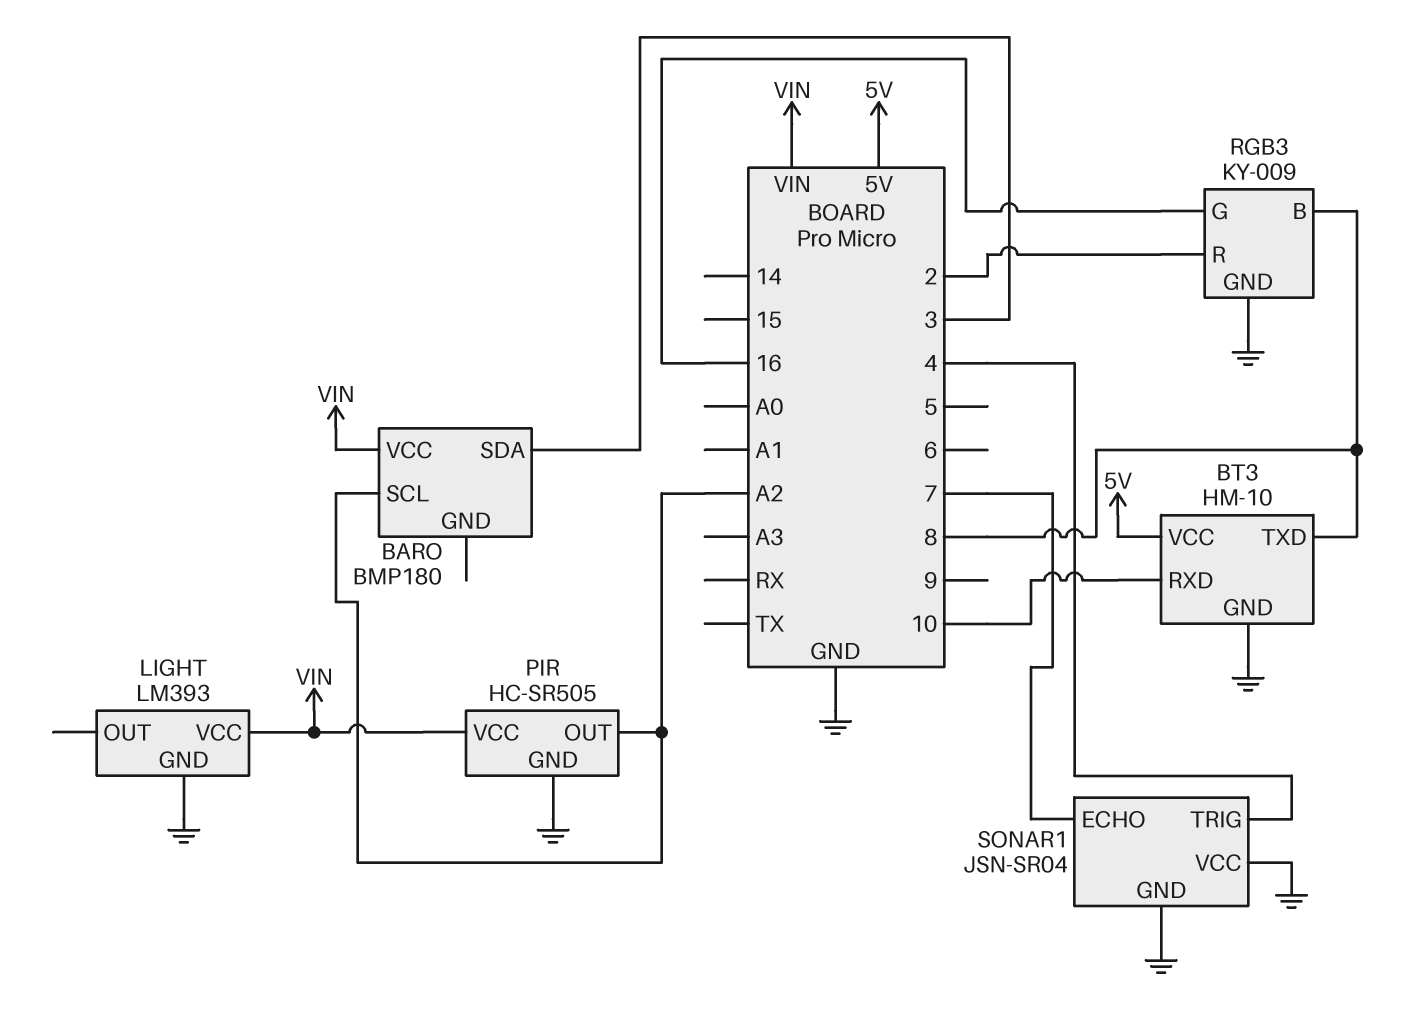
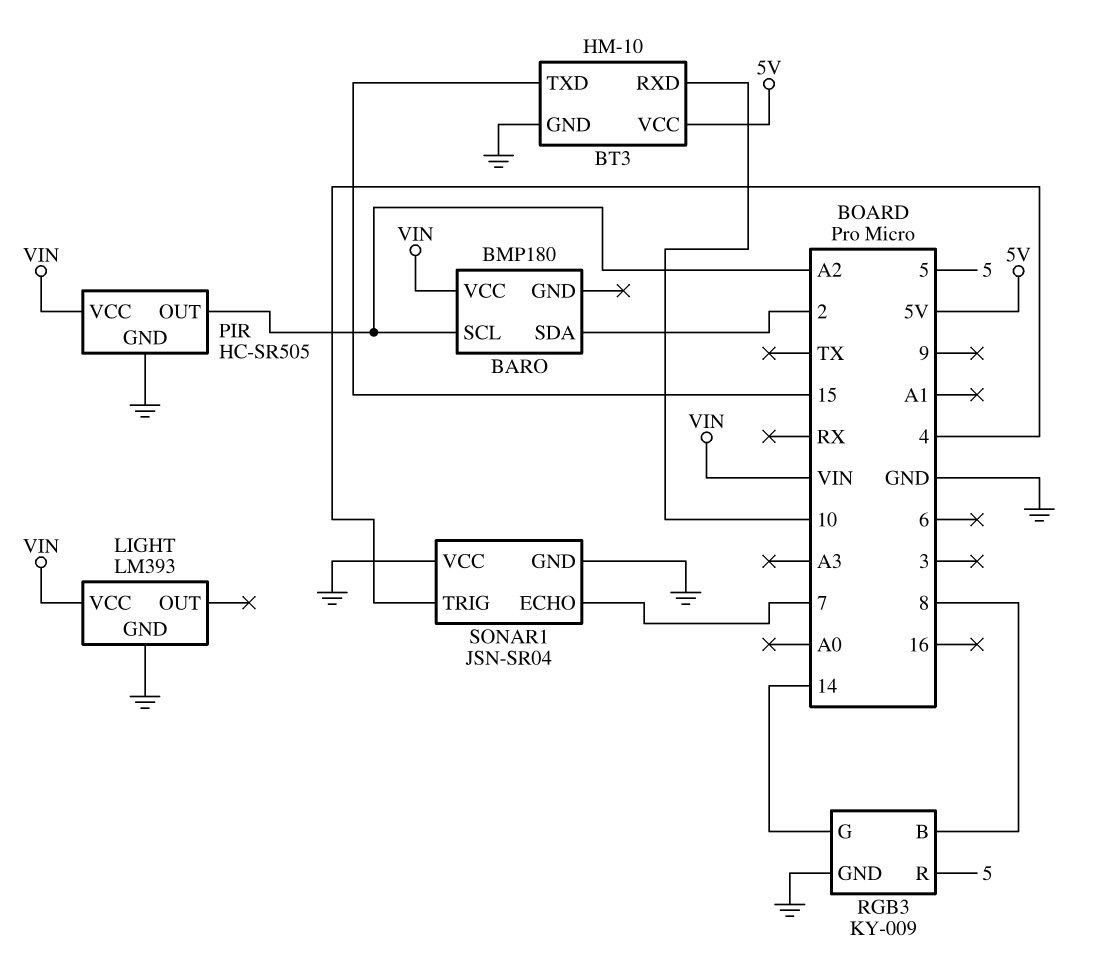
BARO pin SDA: 3 -> 2
BT3 pin TXD: 8 -> 15
RGB3 pin G: 16 -> 14
RGB3 pin R: 2 -> 5

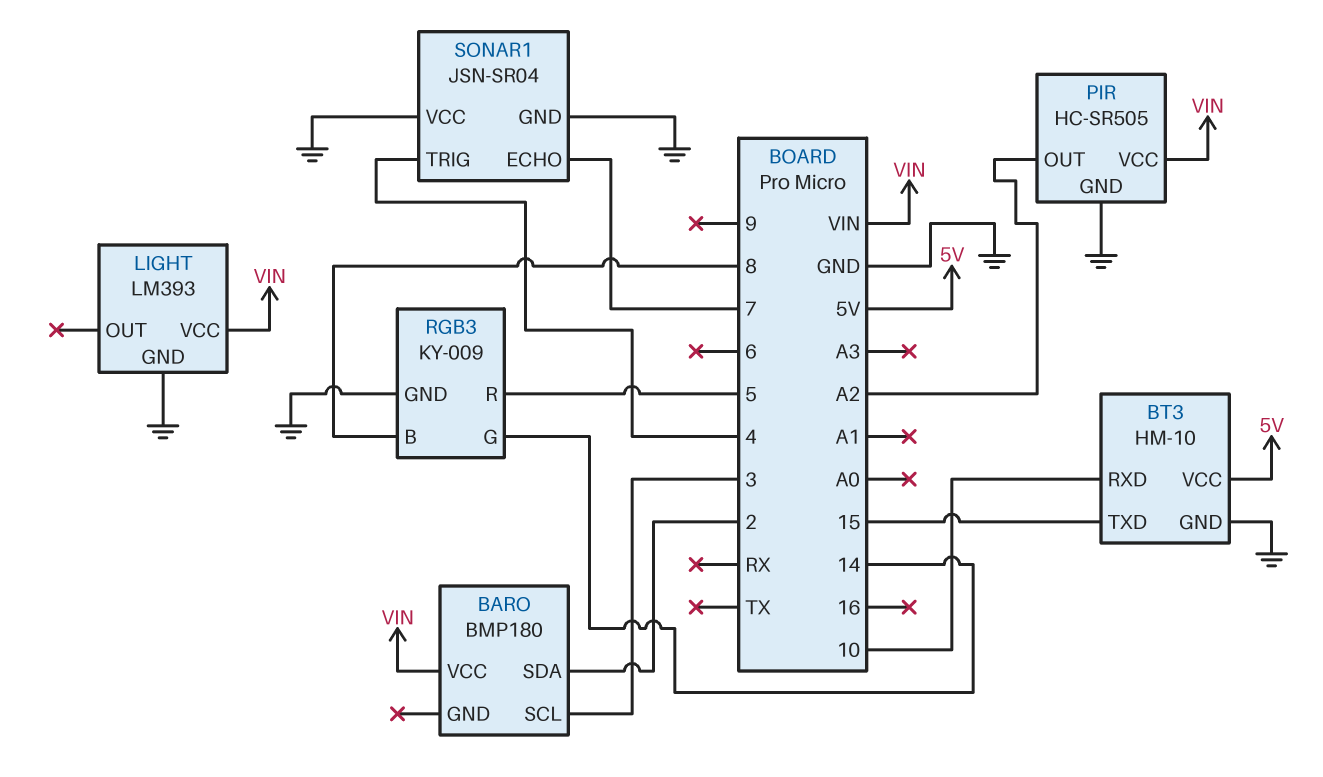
BARO pin SCL: A2 -> 3

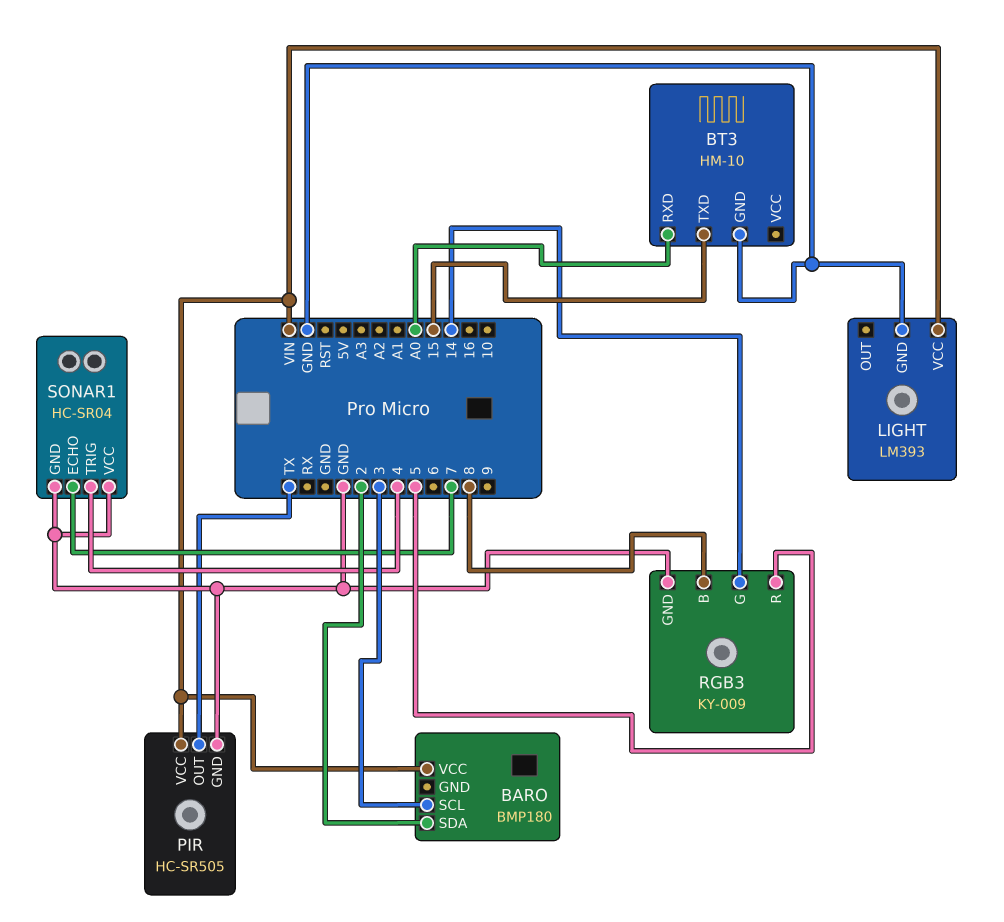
BT3 pin RXD: 10 -> A0
BT3 pin VCC: 5V -> none
PIR pin OUT: A2 -> TX
SONAR1: JSN-SR04 -> HC-SR04

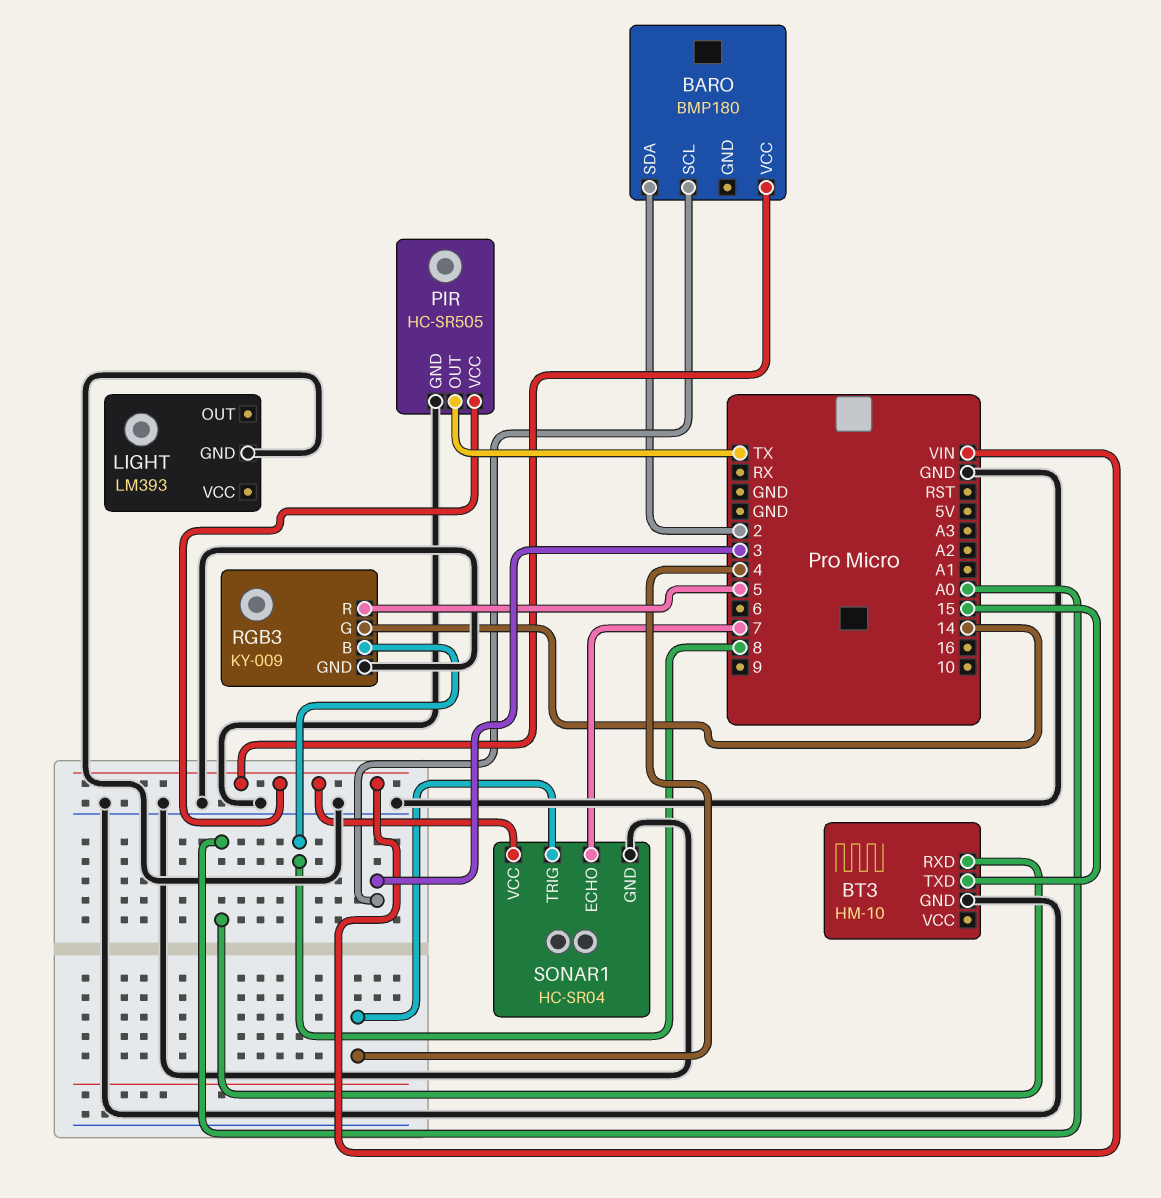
LIGHT pin VCC: VIN -> none
SONAR1 pin VCC: GND -> VIN

